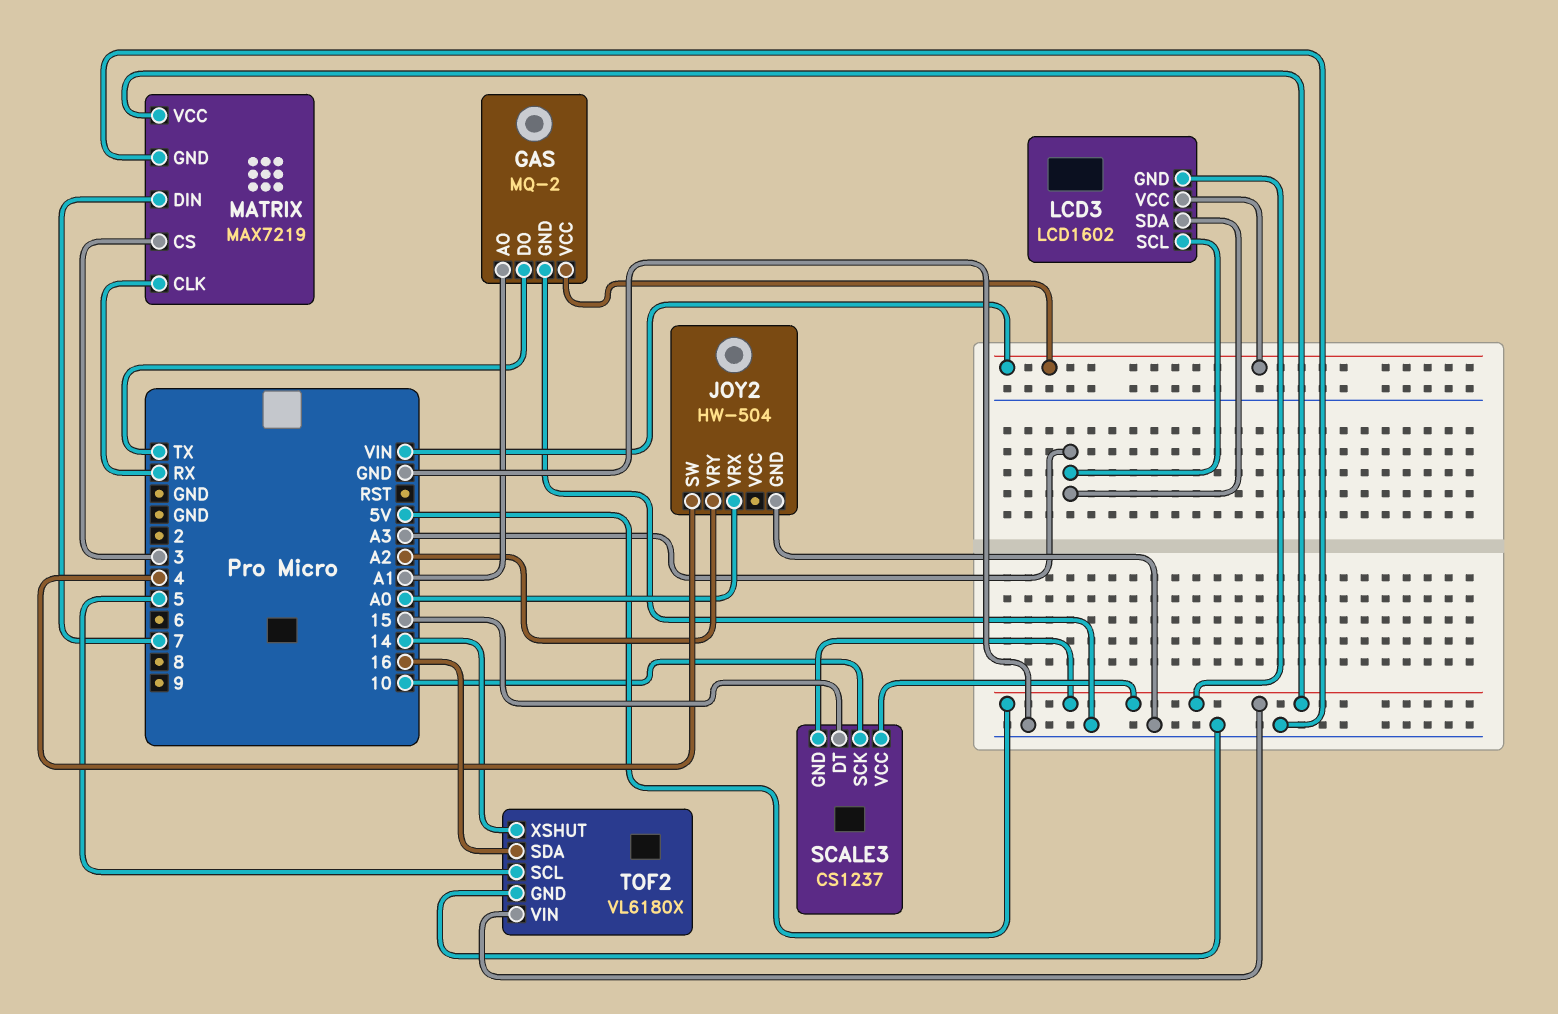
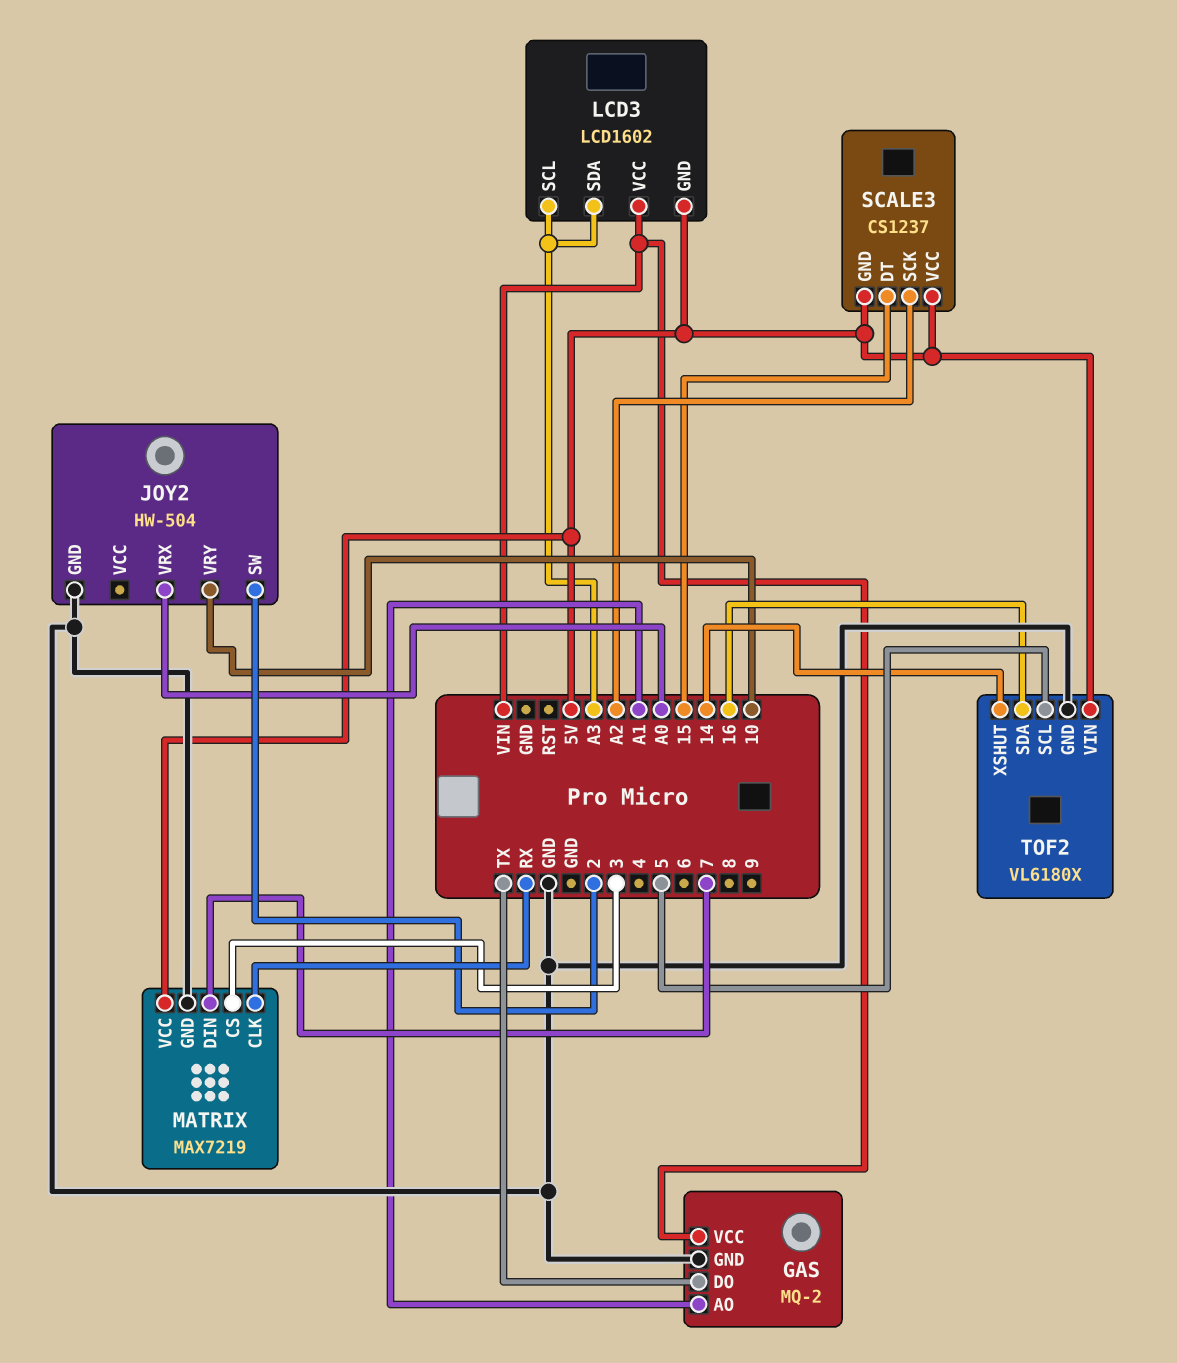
JOY2 pin SW: 4 -> 2
JOY2 pin VRY: A2 -> 10
SCALE3 pin SCK: 10 -> A2

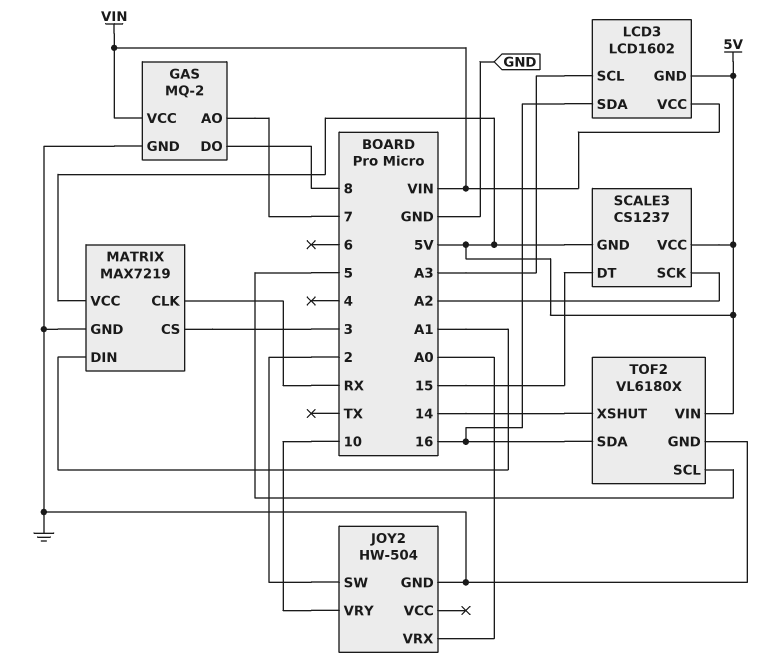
GAS pin AO: A1 -> 7
GAS pin DO: TX -> 8
LCD3 pin SDA: A3 -> 16
MATRIX pin DIN: 7 -> A1

